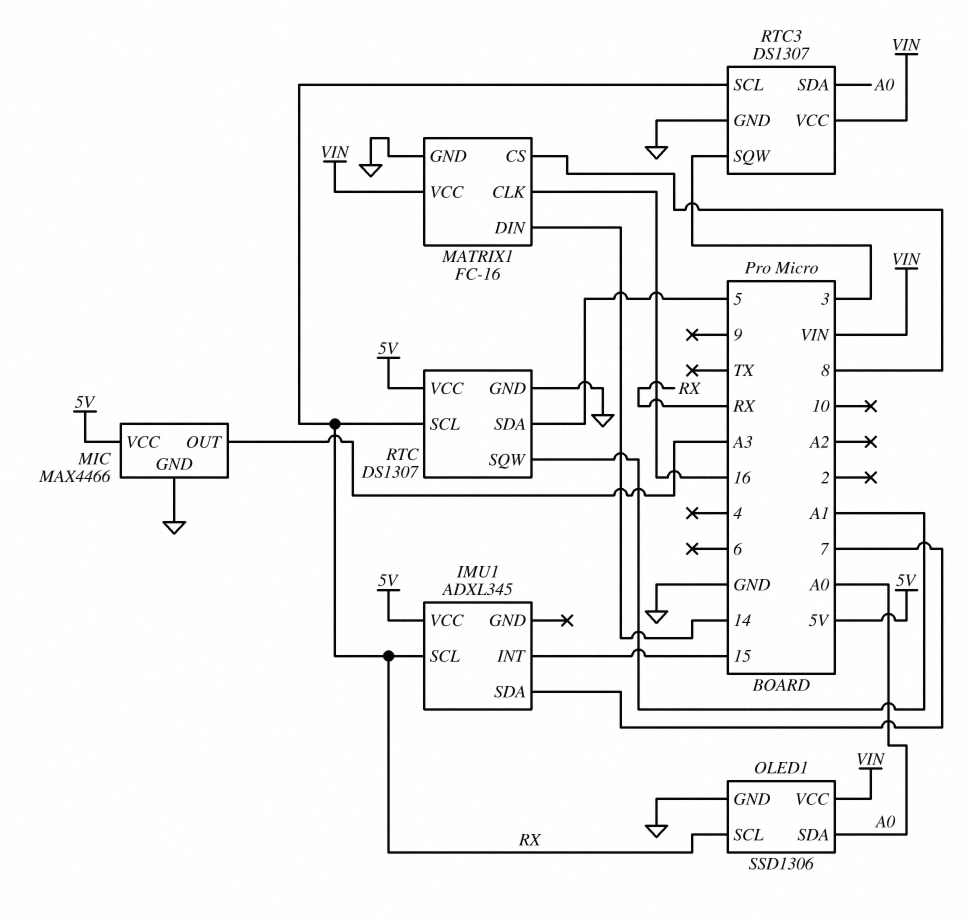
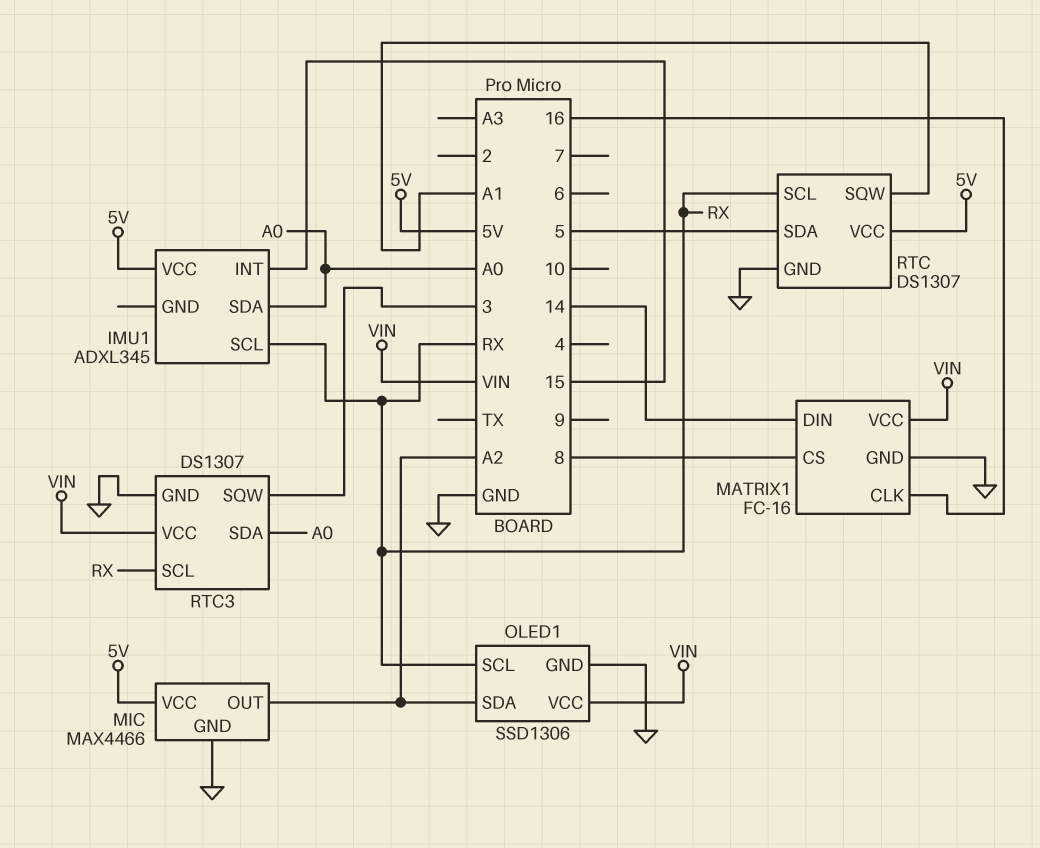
IMU1 pin SDA: 7 -> A0
MIC pin OUT: A3 -> A2
OLED1 pin SDA: A0 -> A2

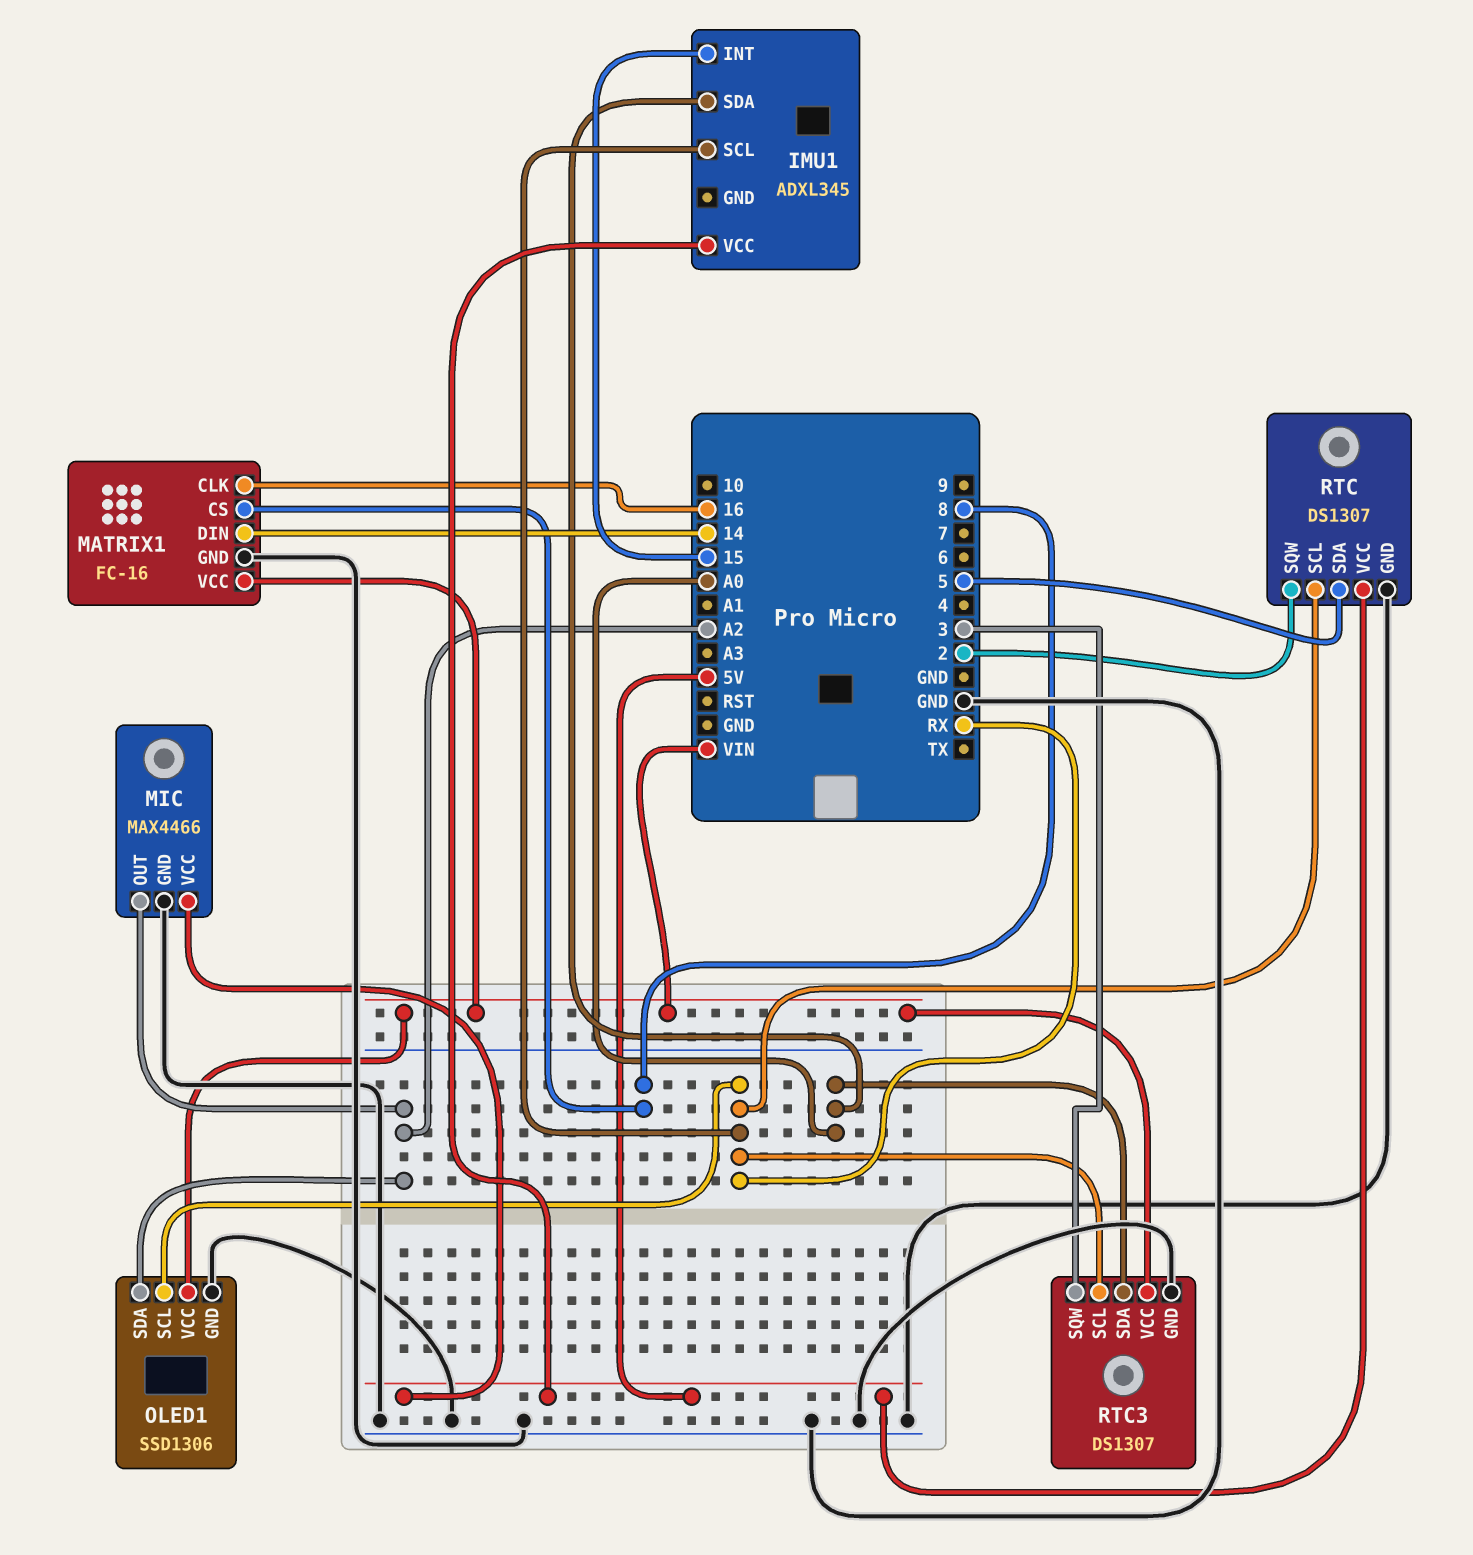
RTC pin SQW: A1 -> 2

